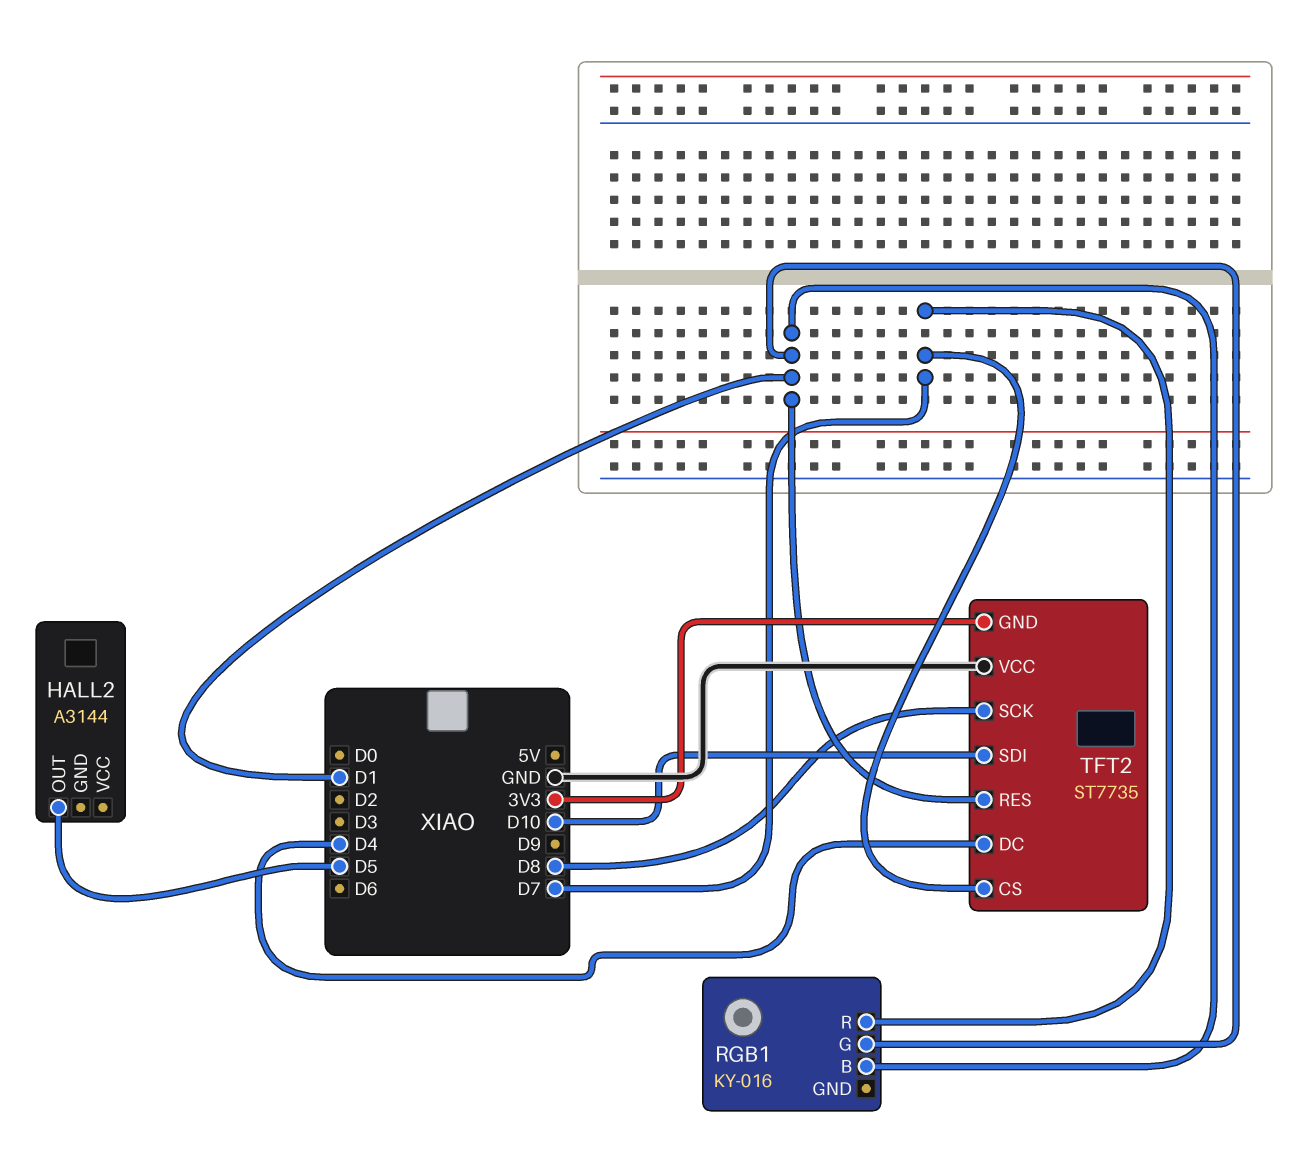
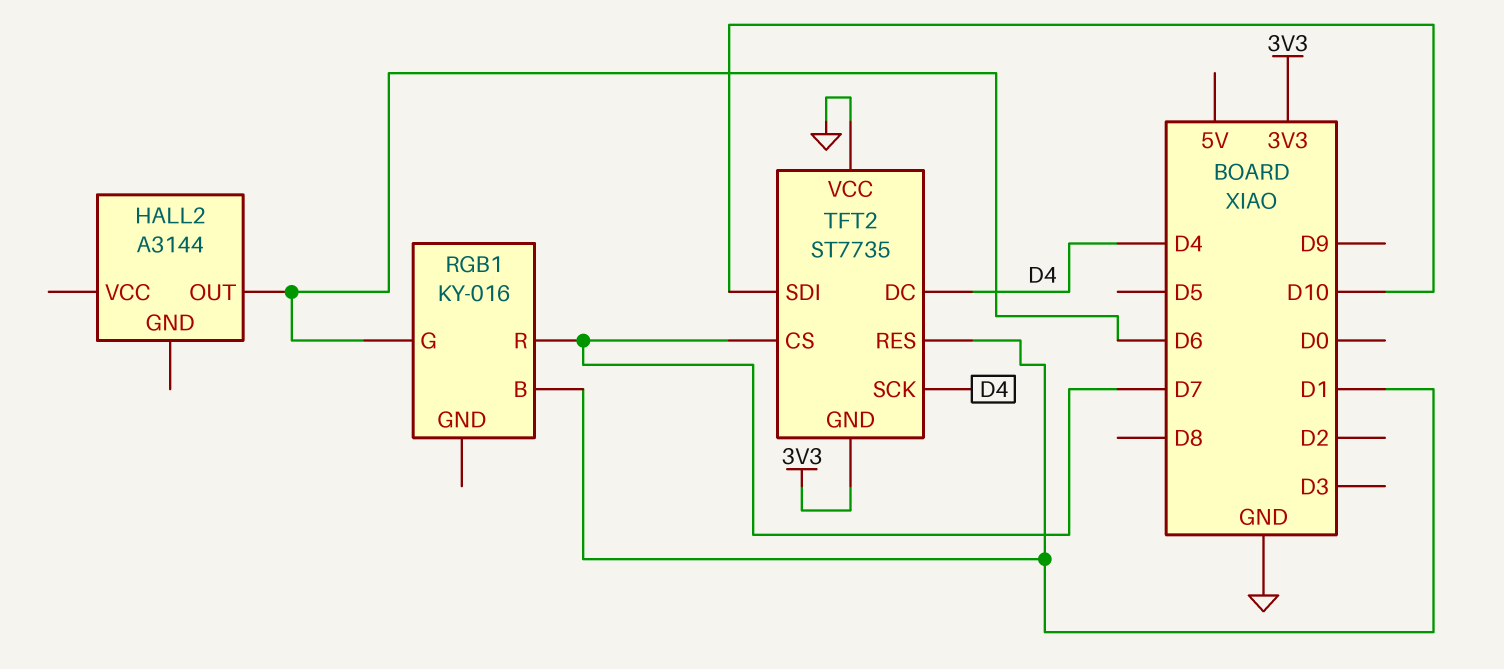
HALL2 pin OUT: D5 -> D6
RGB1 pin G: D1 -> D6
TFT2 pin SCK: D8 -> D4

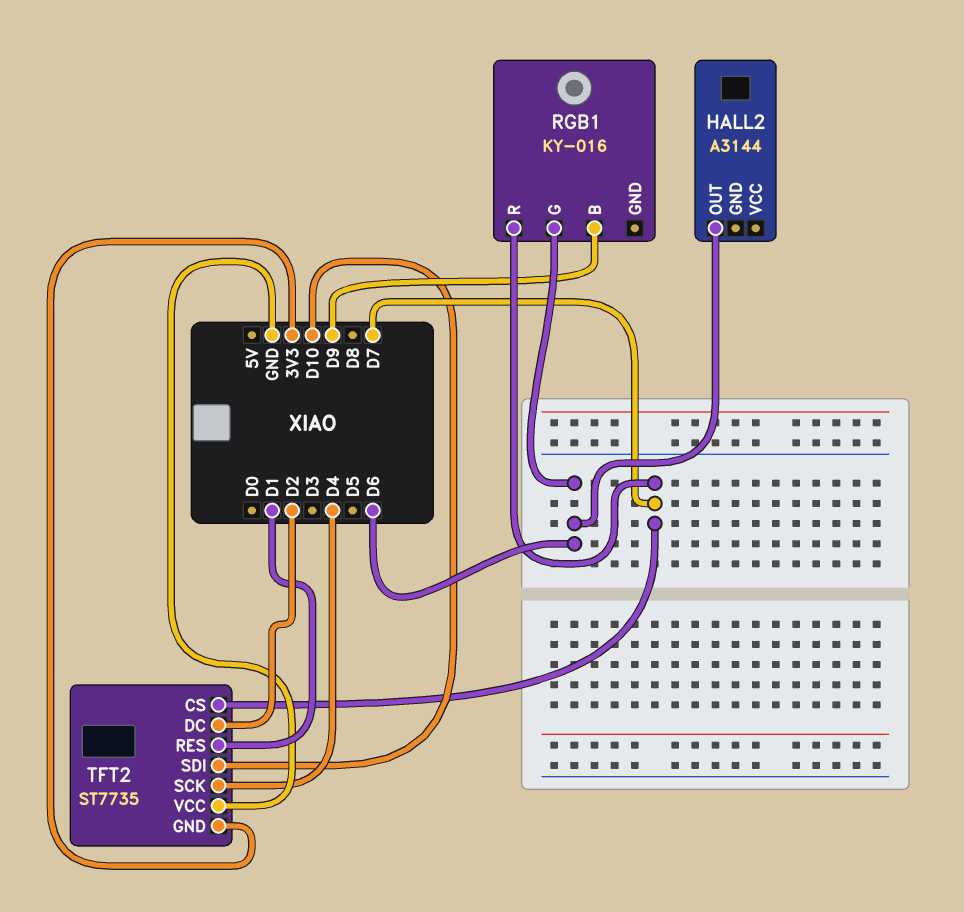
RGB1 pin B: D1 -> D9
TFT2 pin DC: D4 -> D2

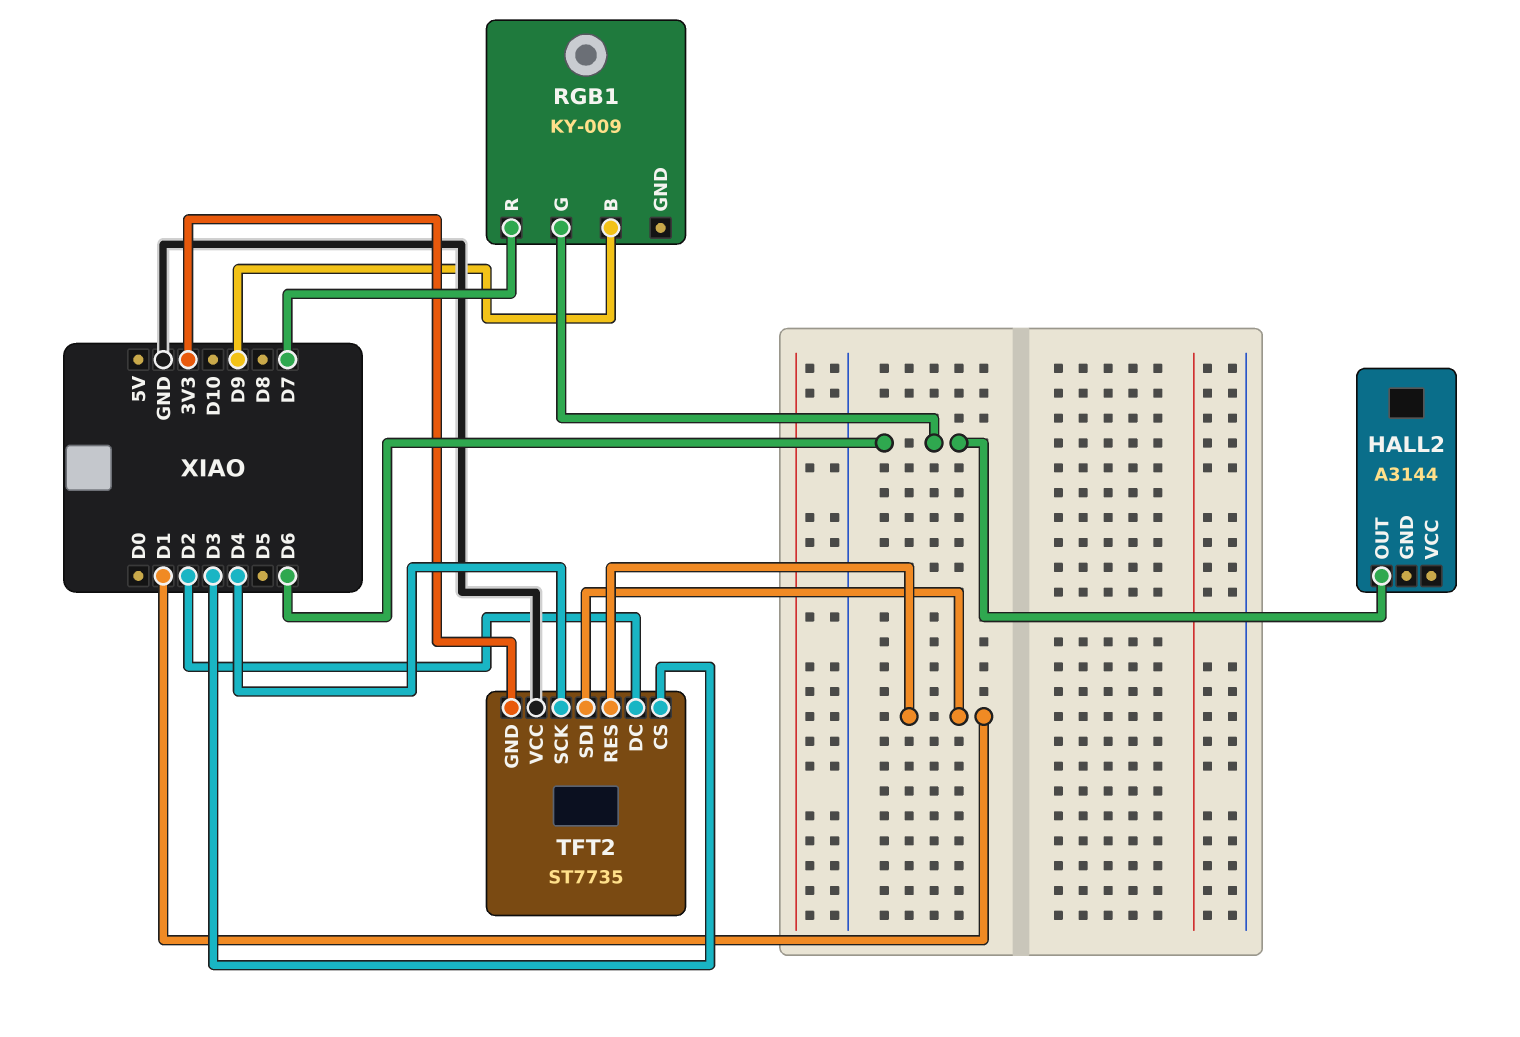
RGB1: KY-016 -> KY-009
TFT2 pin CS: D7 -> D3
TFT2 pin SDI: D10 -> D1

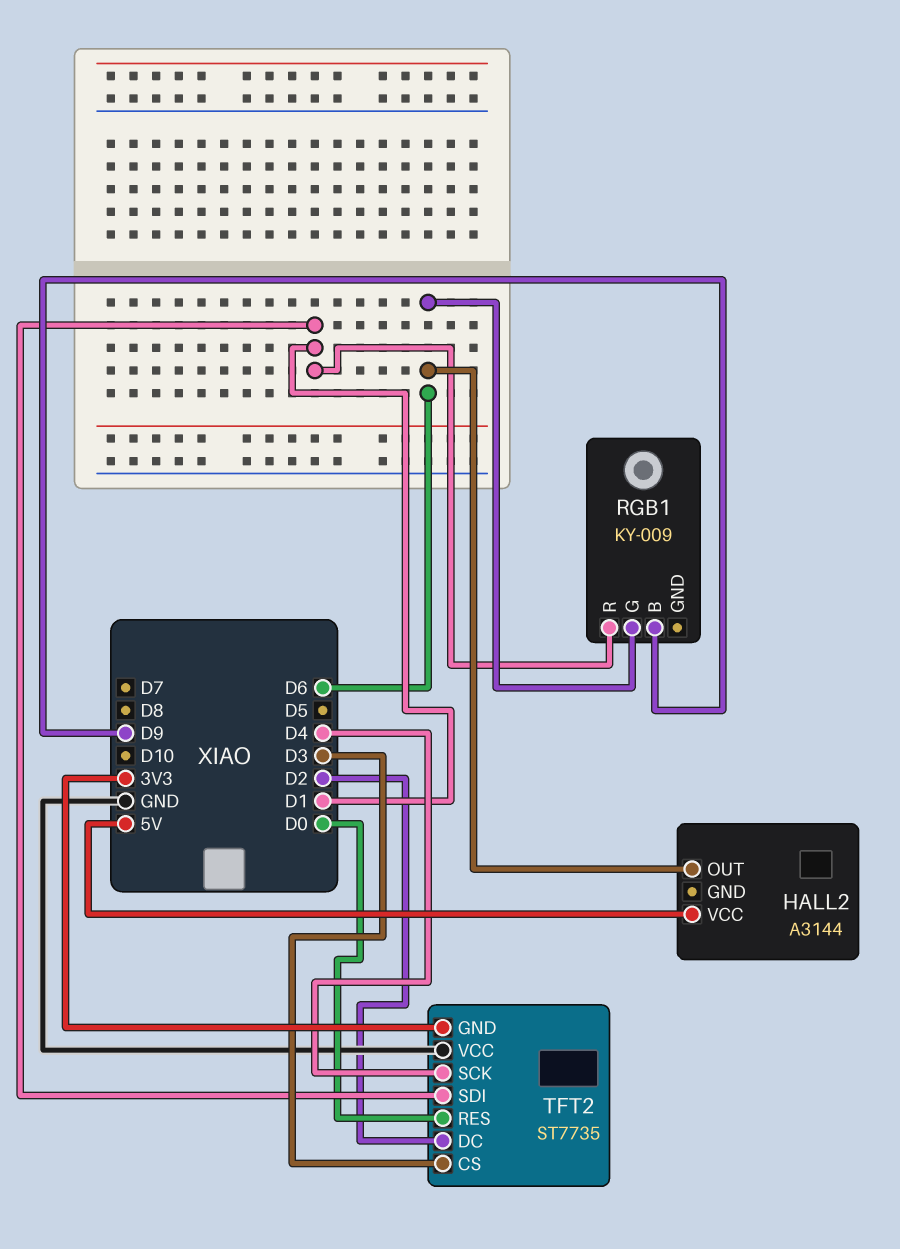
HALL2 pin VCC: none -> 5V
RGB1 pin R: D7 -> D1
TFT2 pin RES: D1 -> D0

